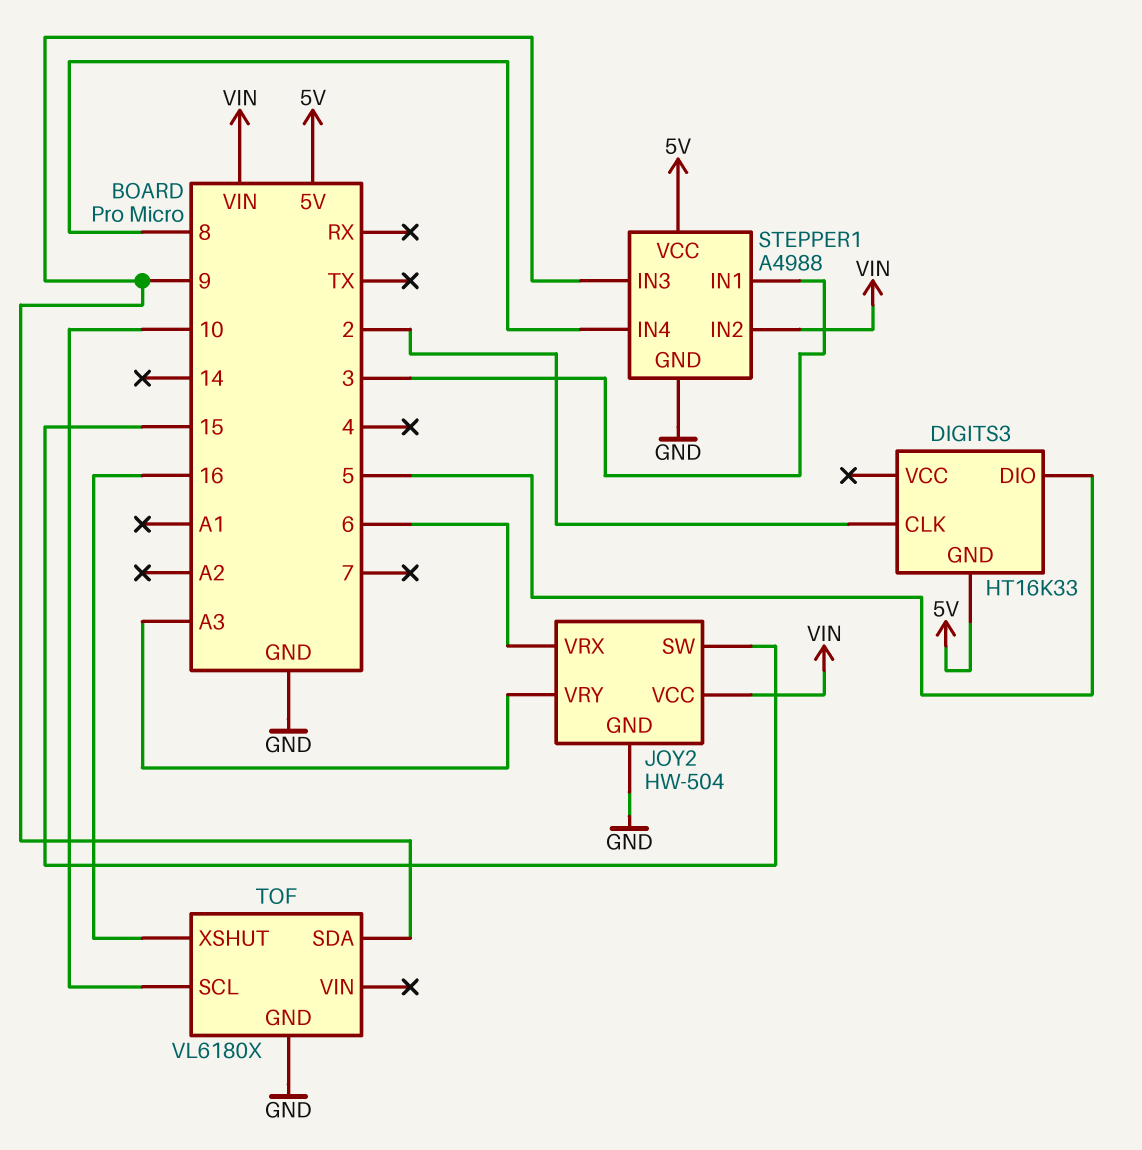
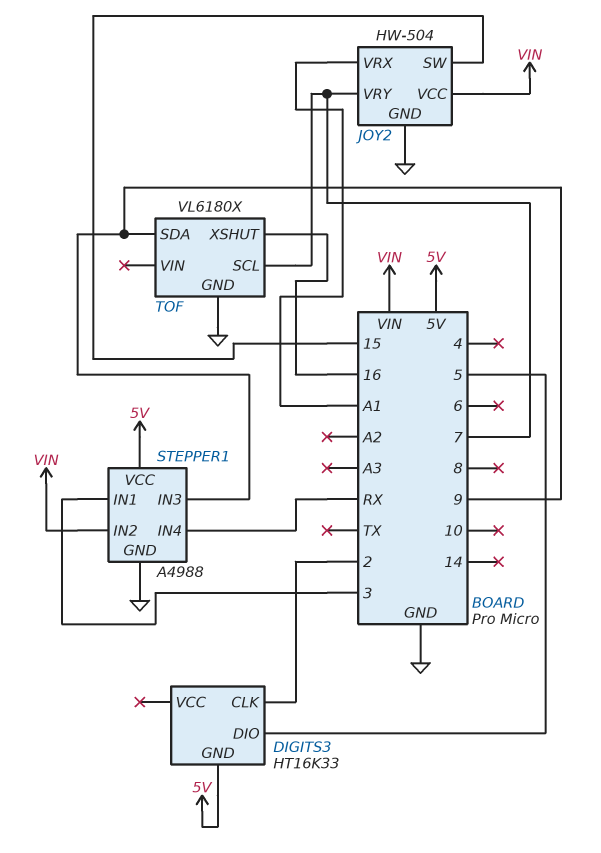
JOY2 pin VRX: 6 -> A1
JOY2 pin VRY: A3 -> 7
STEPPER1 pin IN4: 8 -> RX
TOF pin SCL: 10 -> 7

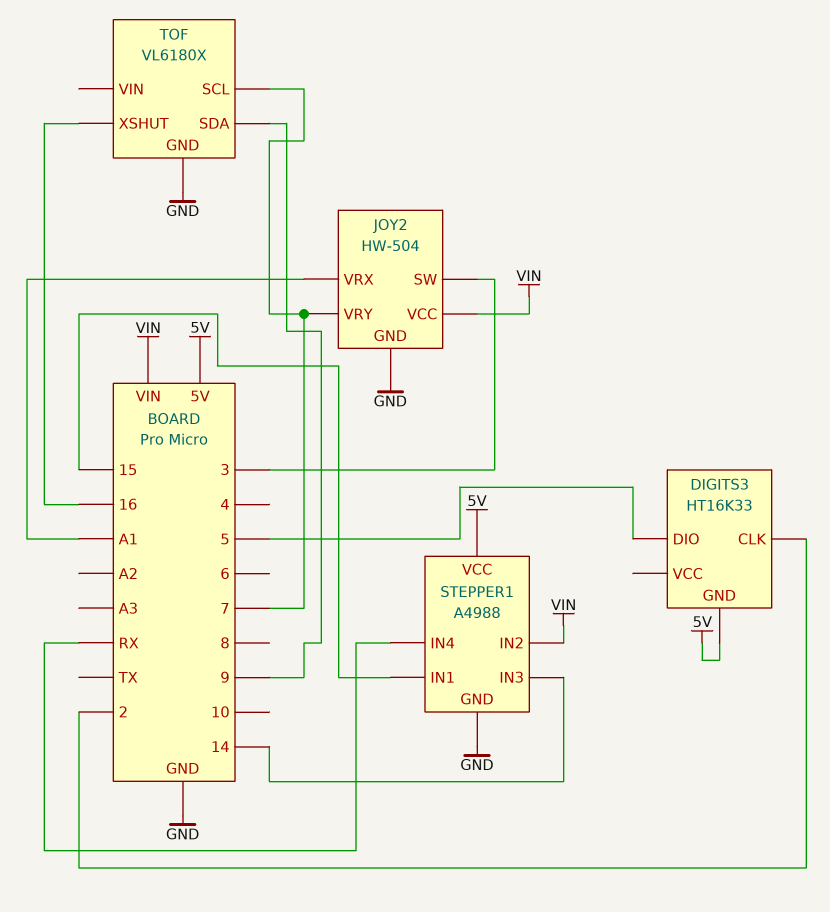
JOY2 pin SW: 15 -> 3
STEPPER1 pin IN1: 3 -> 15
STEPPER1 pin IN3: 9 -> 14

